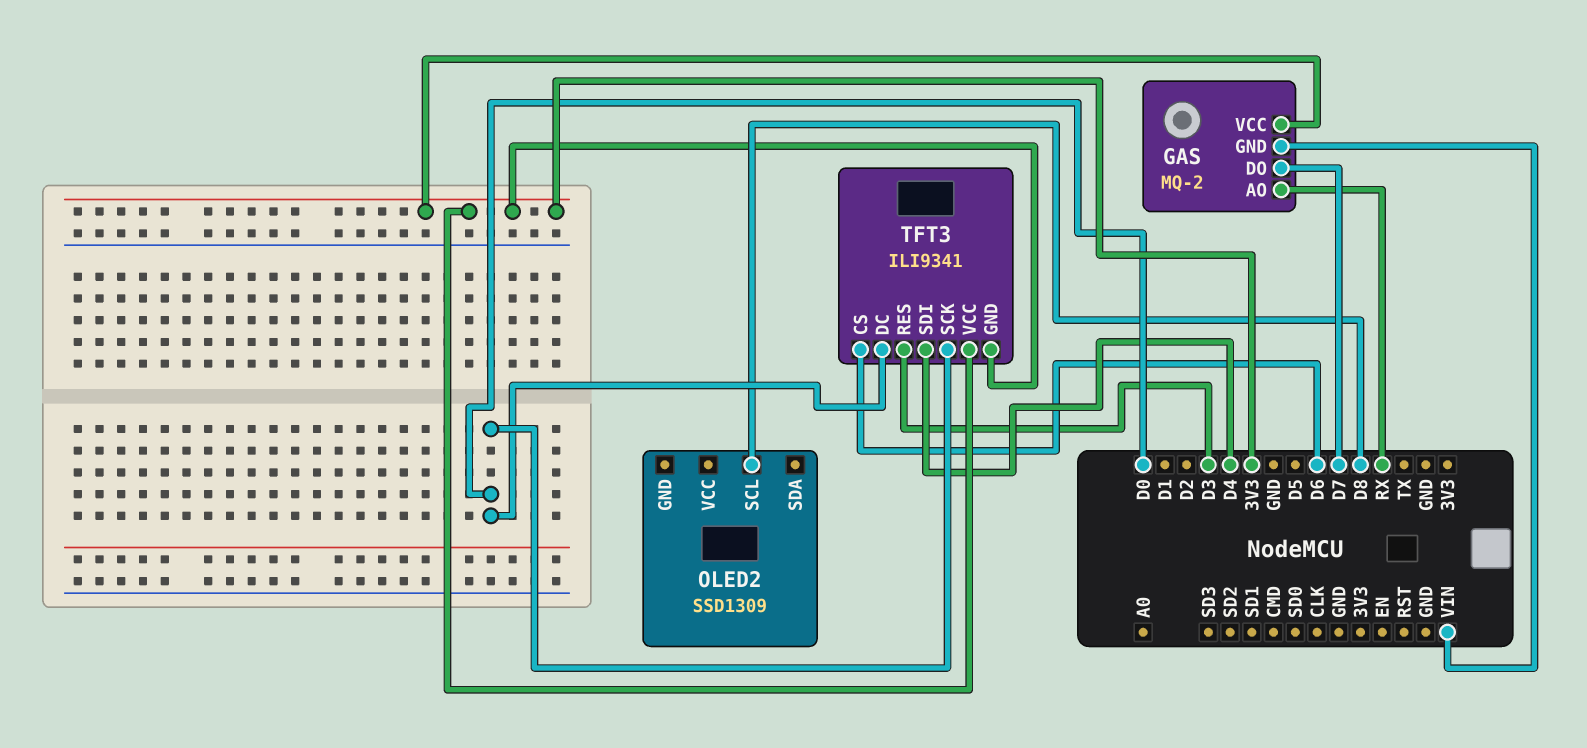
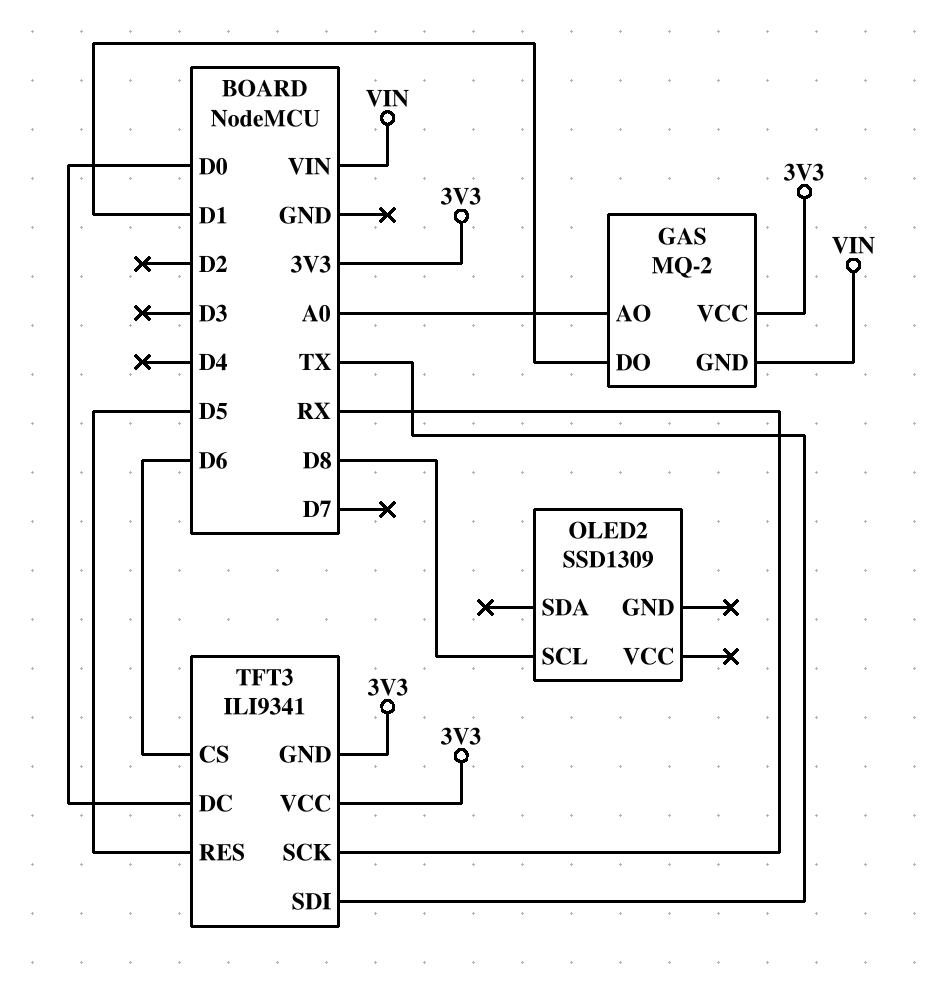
GAS pin AO: RX -> A0
GAS pin DO: D7 -> D1
TFT3 pin RES: D3 -> D5
TFT3 pin SCK: D0 -> RX
TFT3 pin SDI: D4 -> TX

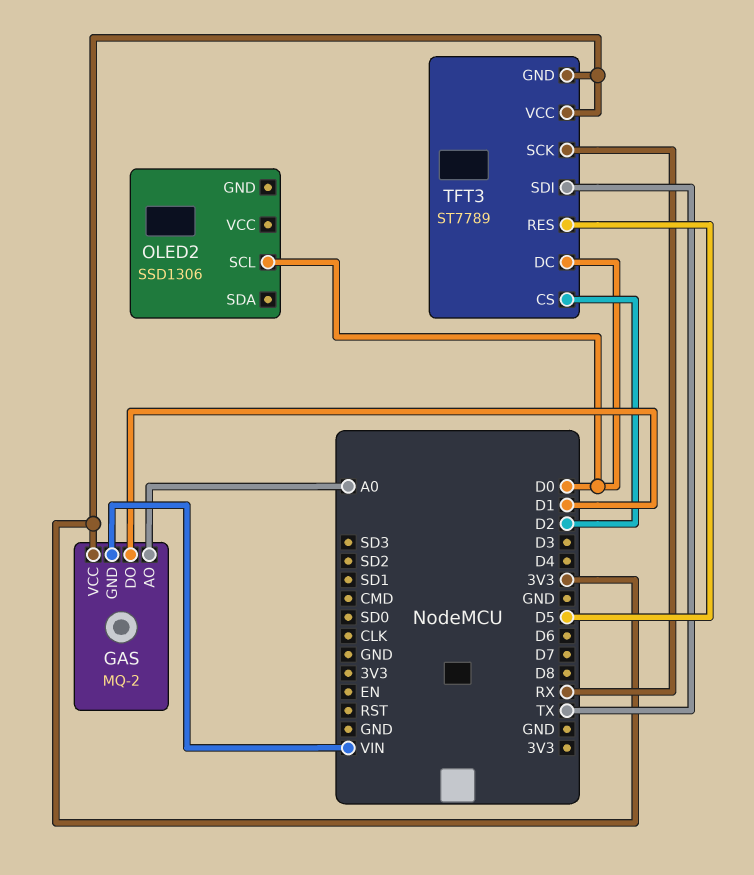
OLED2: SSD1309 -> SSD1306
OLED2 pin SCL: D8 -> D0
TFT3: ILI9341 -> ST7789
TFT3 pin CS: D6 -> D2

